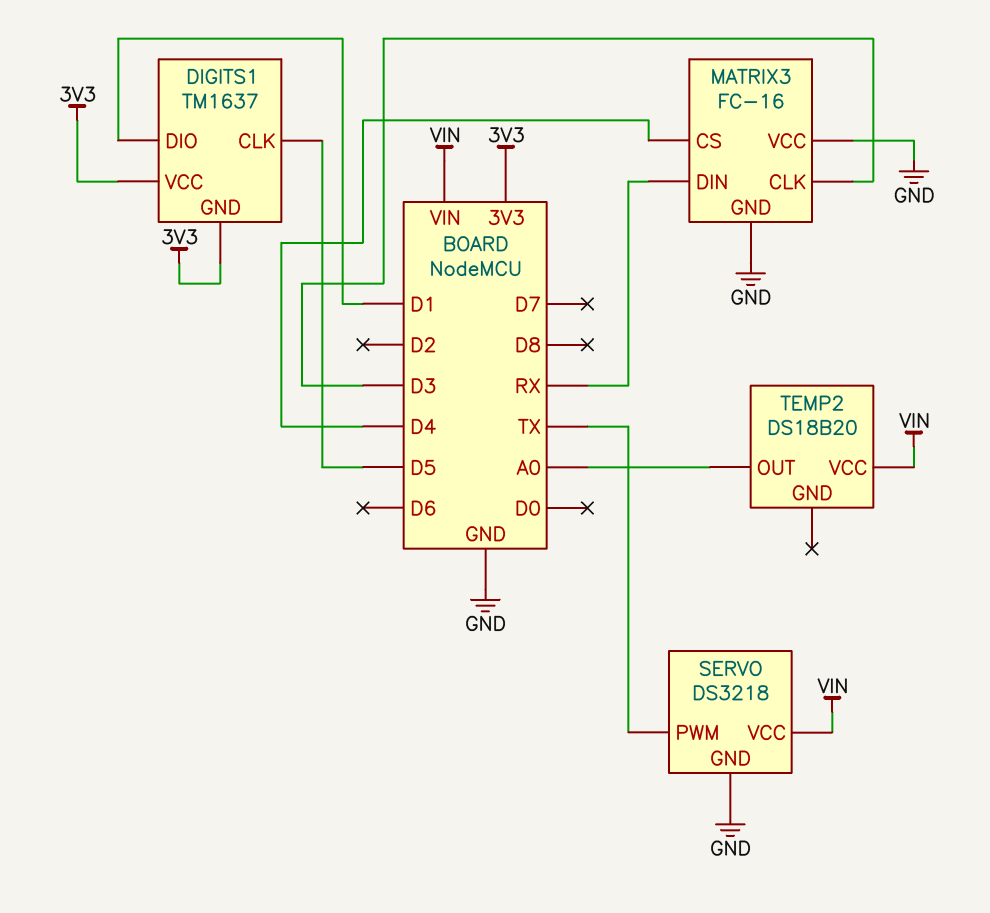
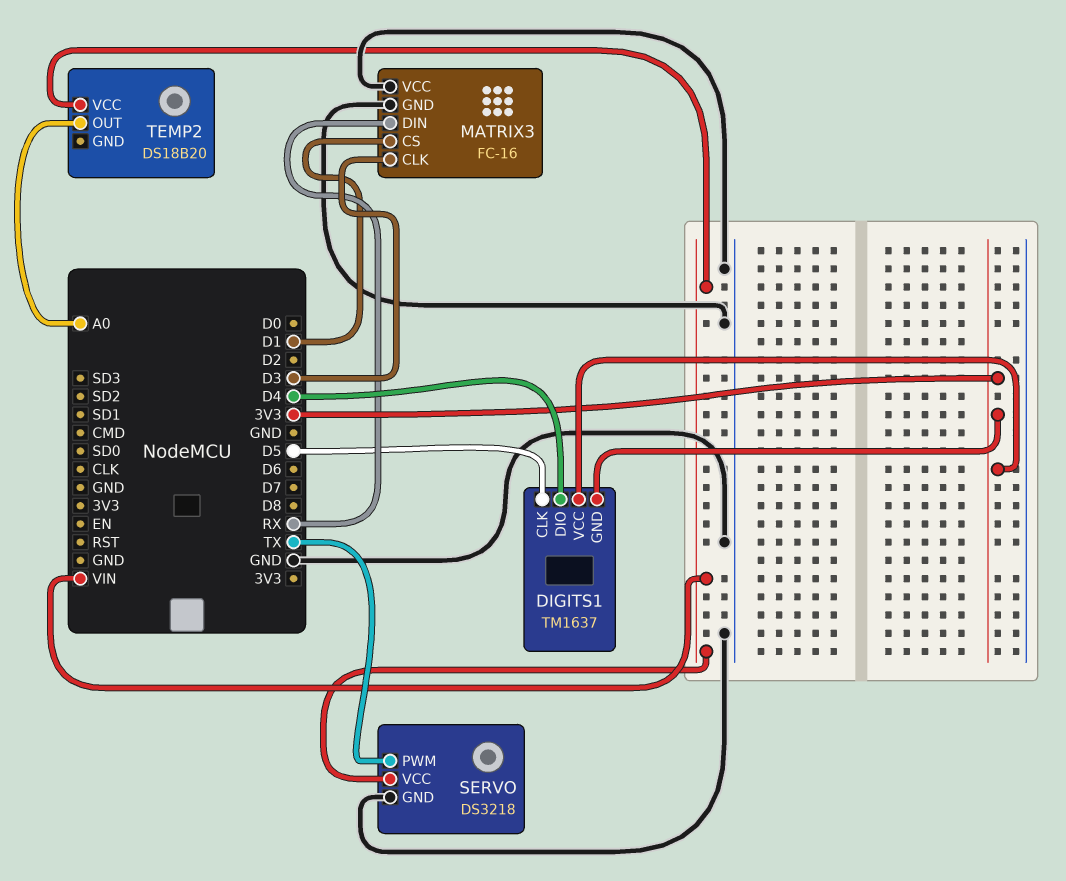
DIGITS1 pin DIO: D1 -> D4
MATRIX3 pin CS: D4 -> D1

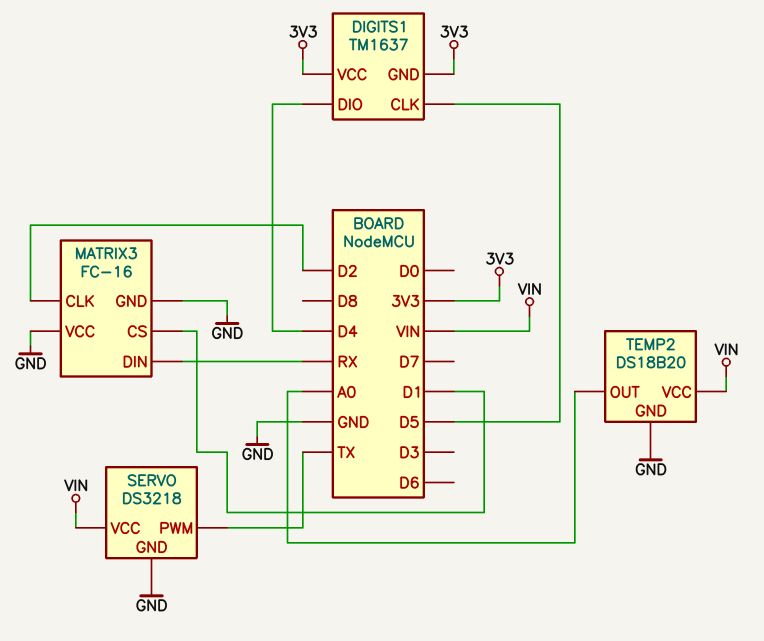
MATRIX3 pin CLK: D3 -> D2
TEMP2 pin GND: none -> GND

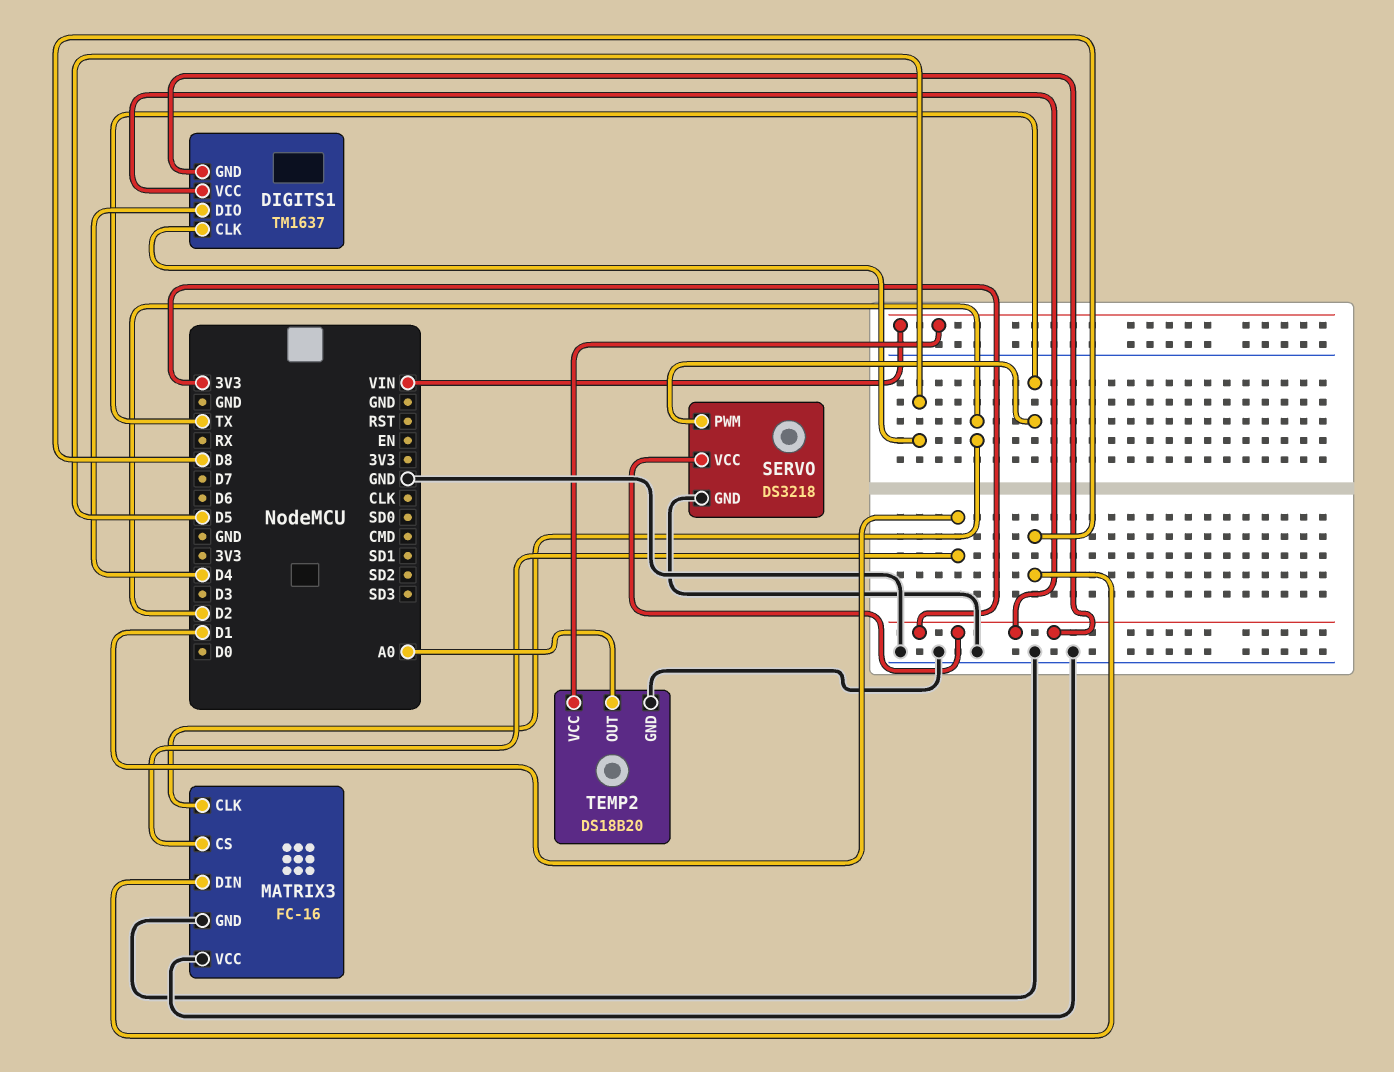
MATRIX3 pin DIN: RX -> D8
SERVO pin VCC: VIN -> 3V3

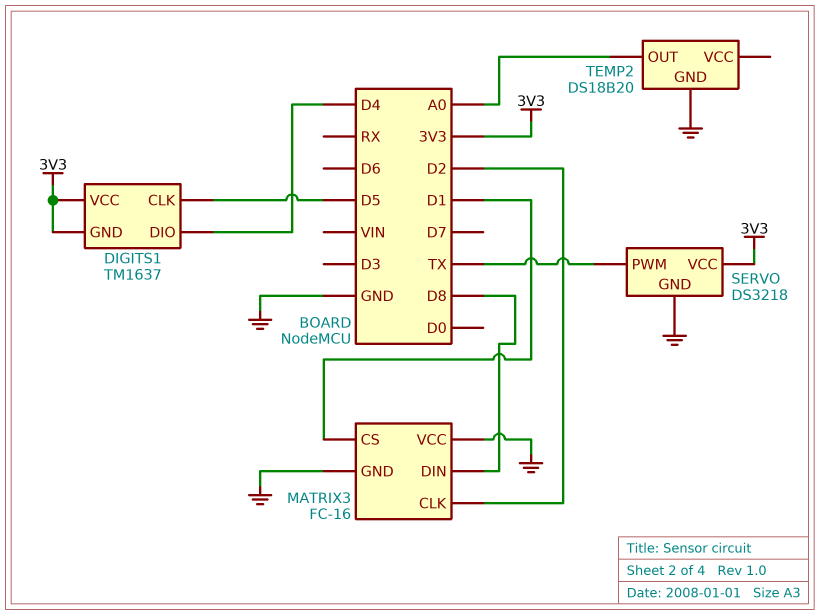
TEMP2 pin VCC: VIN -> none

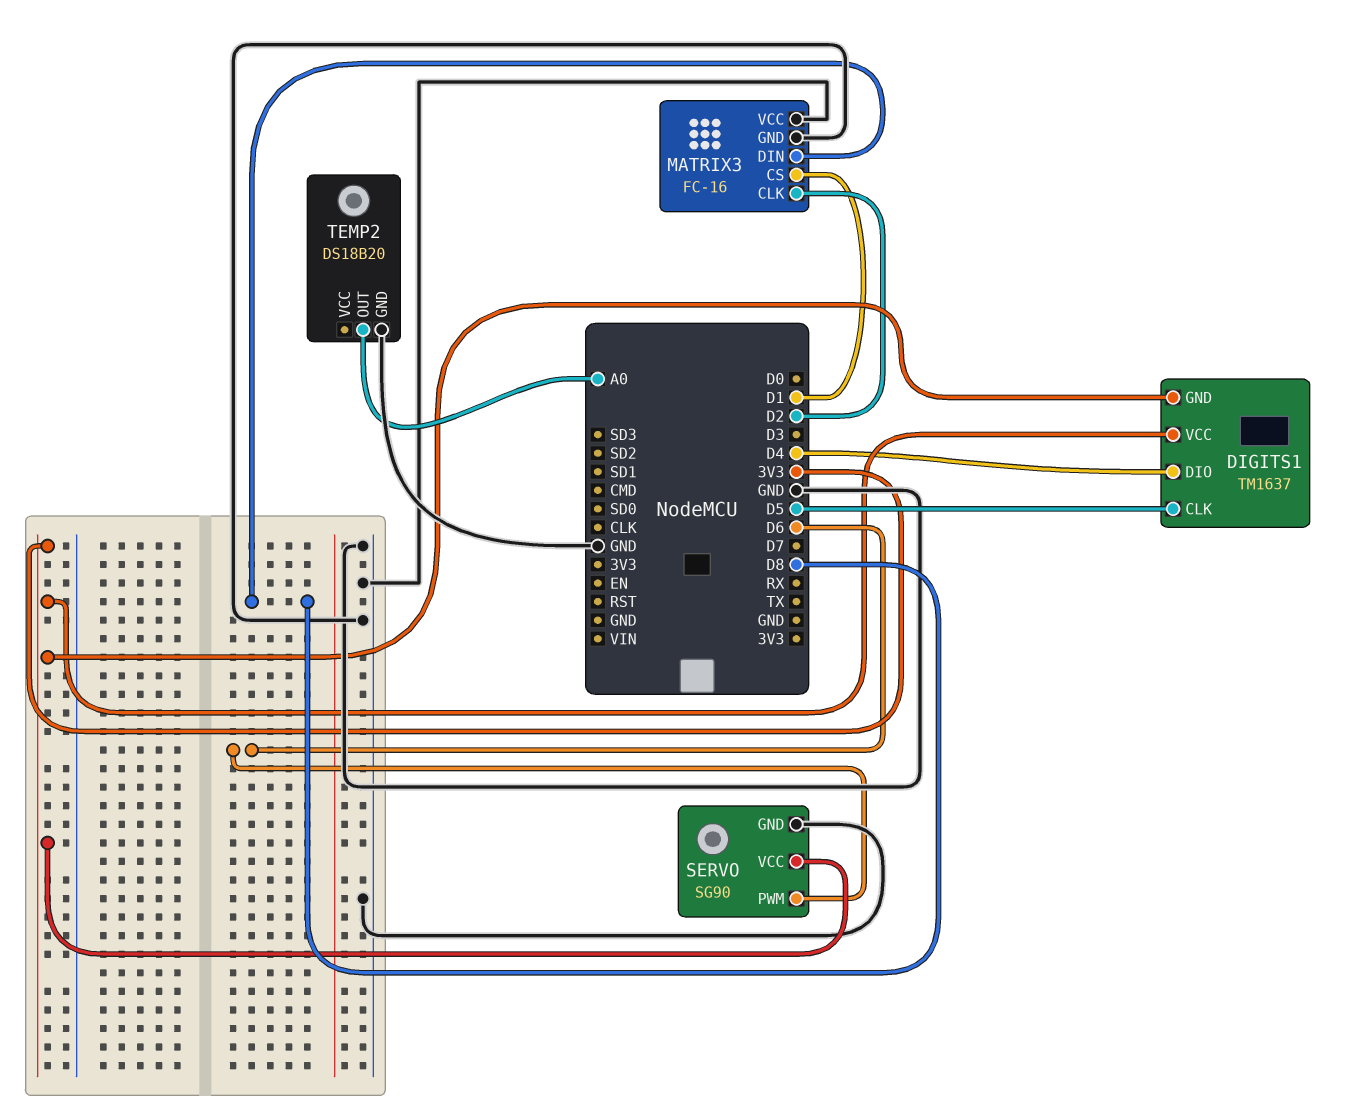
SERVO: DS3218 -> SG90
SERVO pin PWM: TX -> D6

